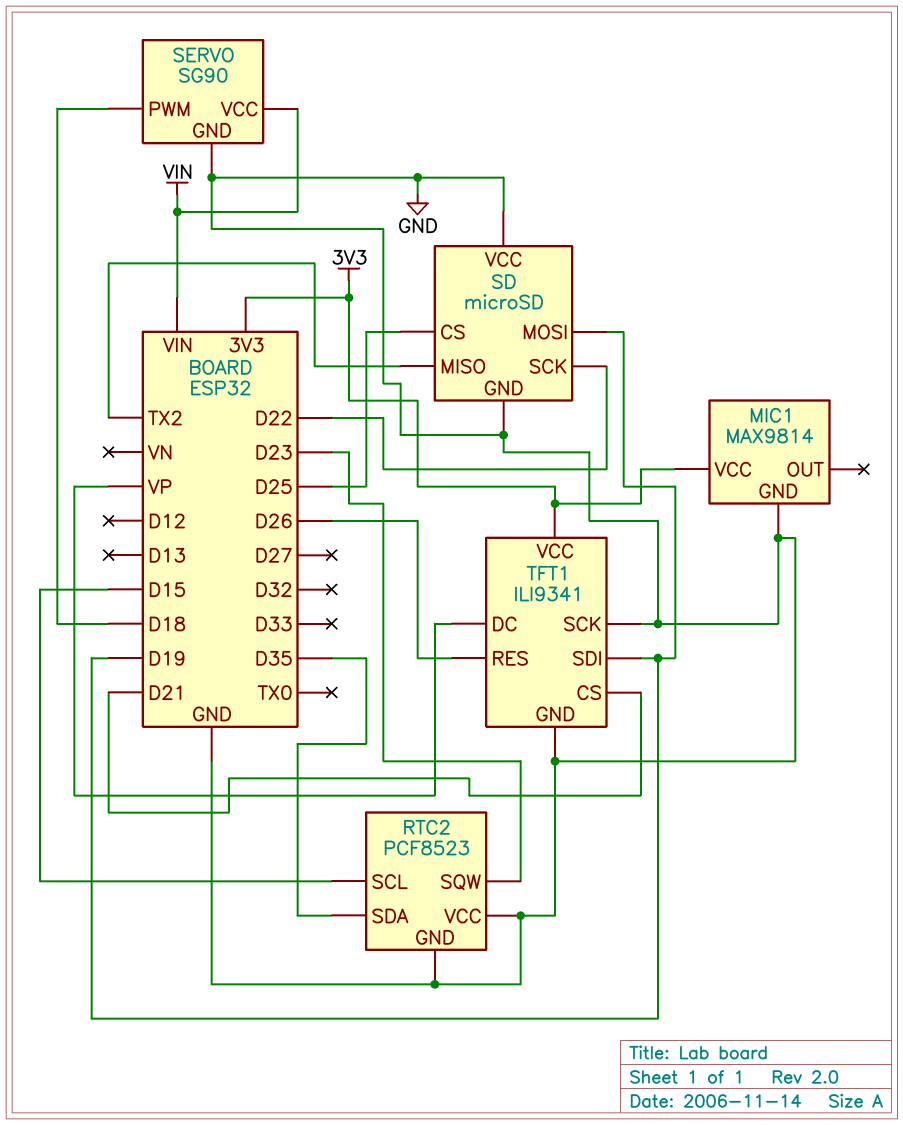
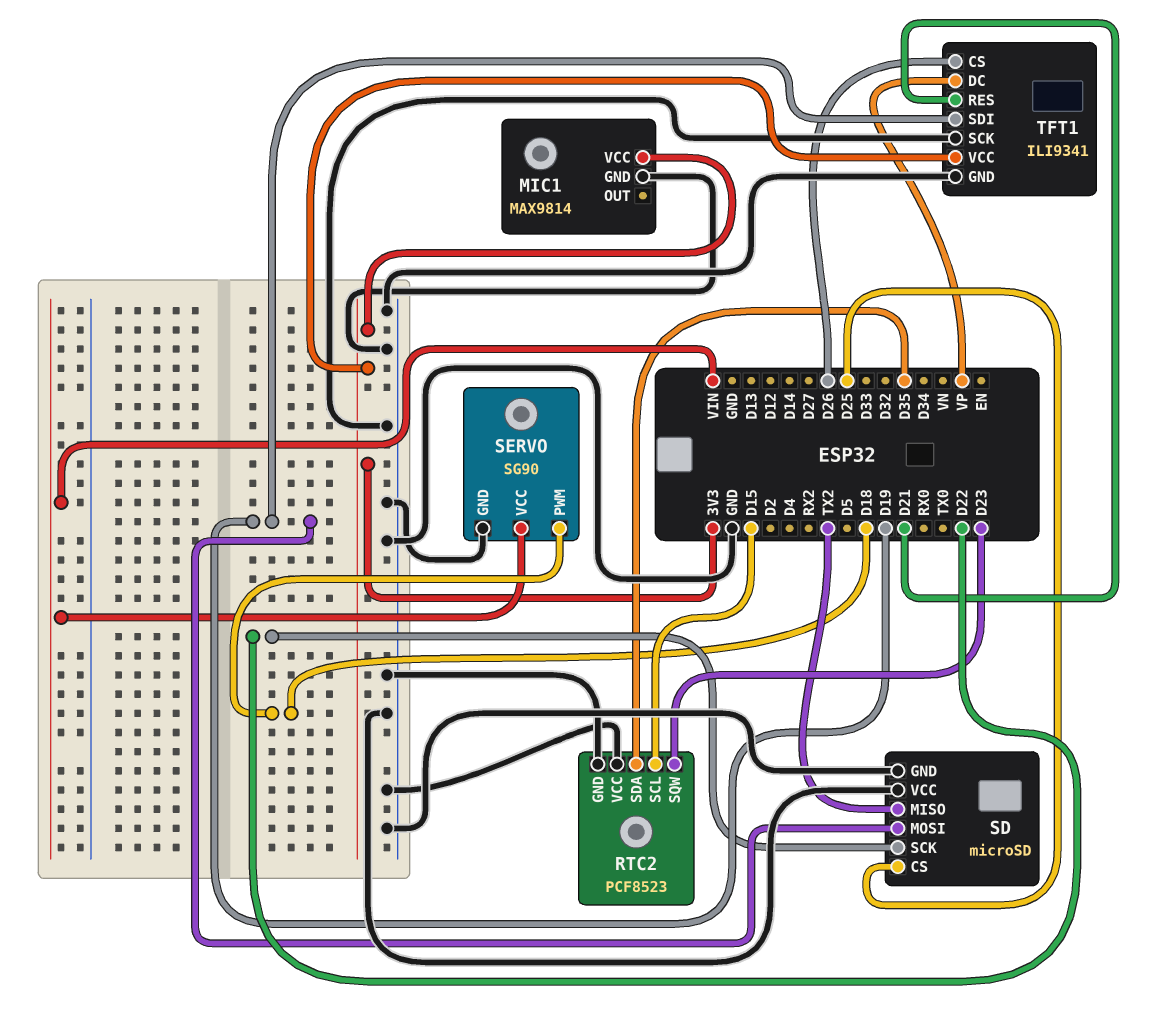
TFT1 pin CS: D21 -> D26
TFT1 pin RES: D26 -> D21

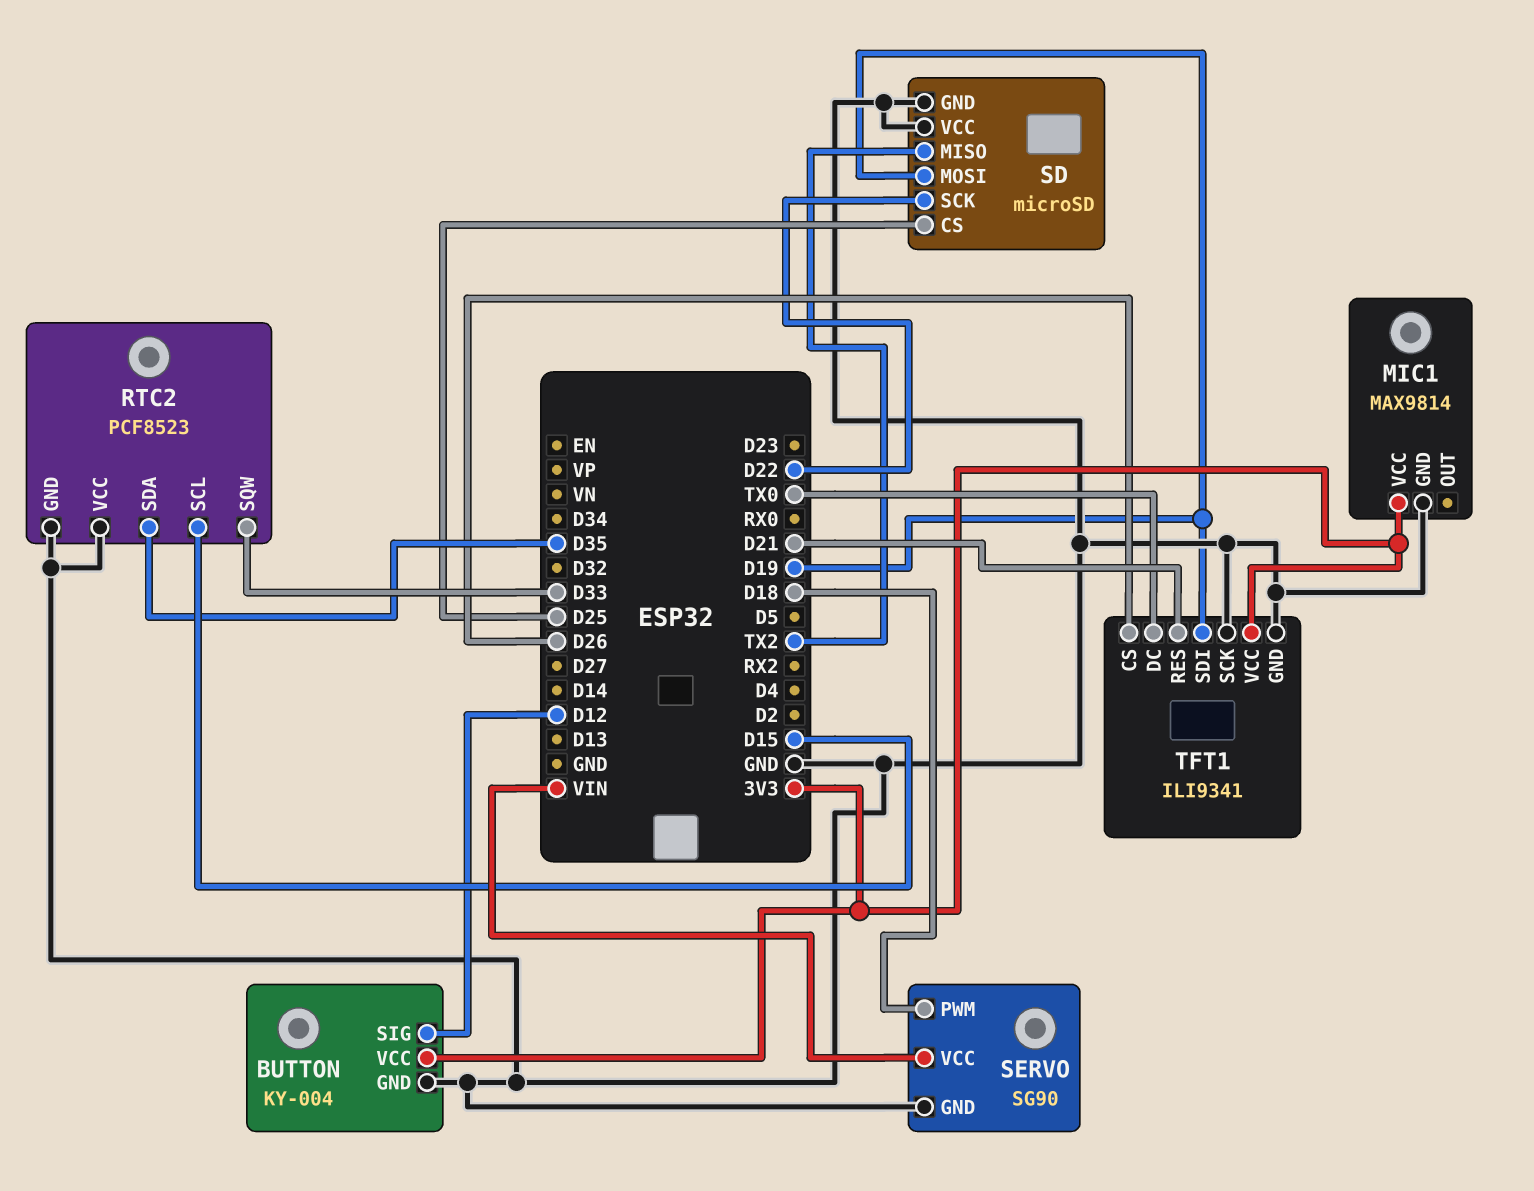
BUTTON: none -> KY-004
BUTTON pin GND: none -> GND
BUTTON pin SIG: none -> D12
BUTTON pin VCC: none -> 3V3
RTC2 pin SQW: D23 -> D33
TFT1 pin DC: VP -> TX0

